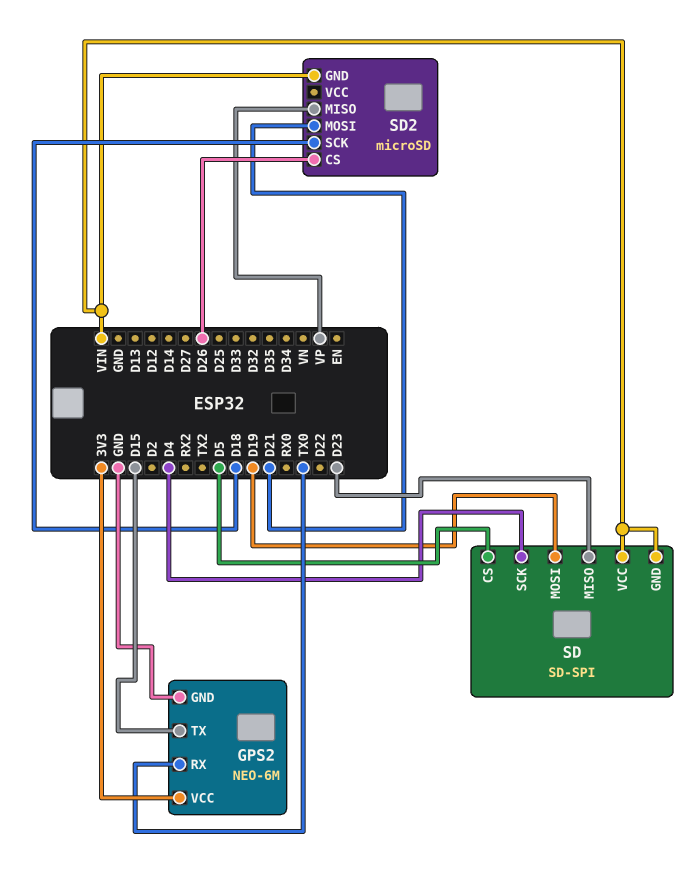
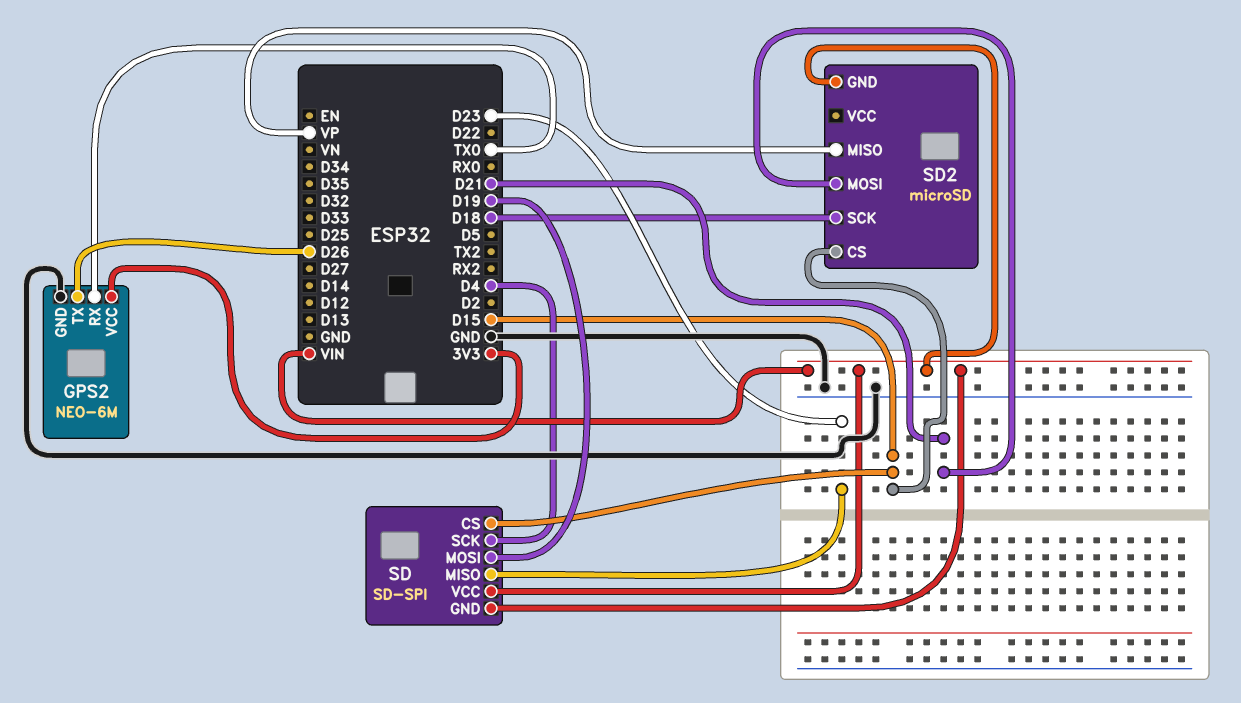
GPS2 pin TX: D15 -> D26
SD pin CS: D5 -> D15
SD2 pin CS: D26 -> D15

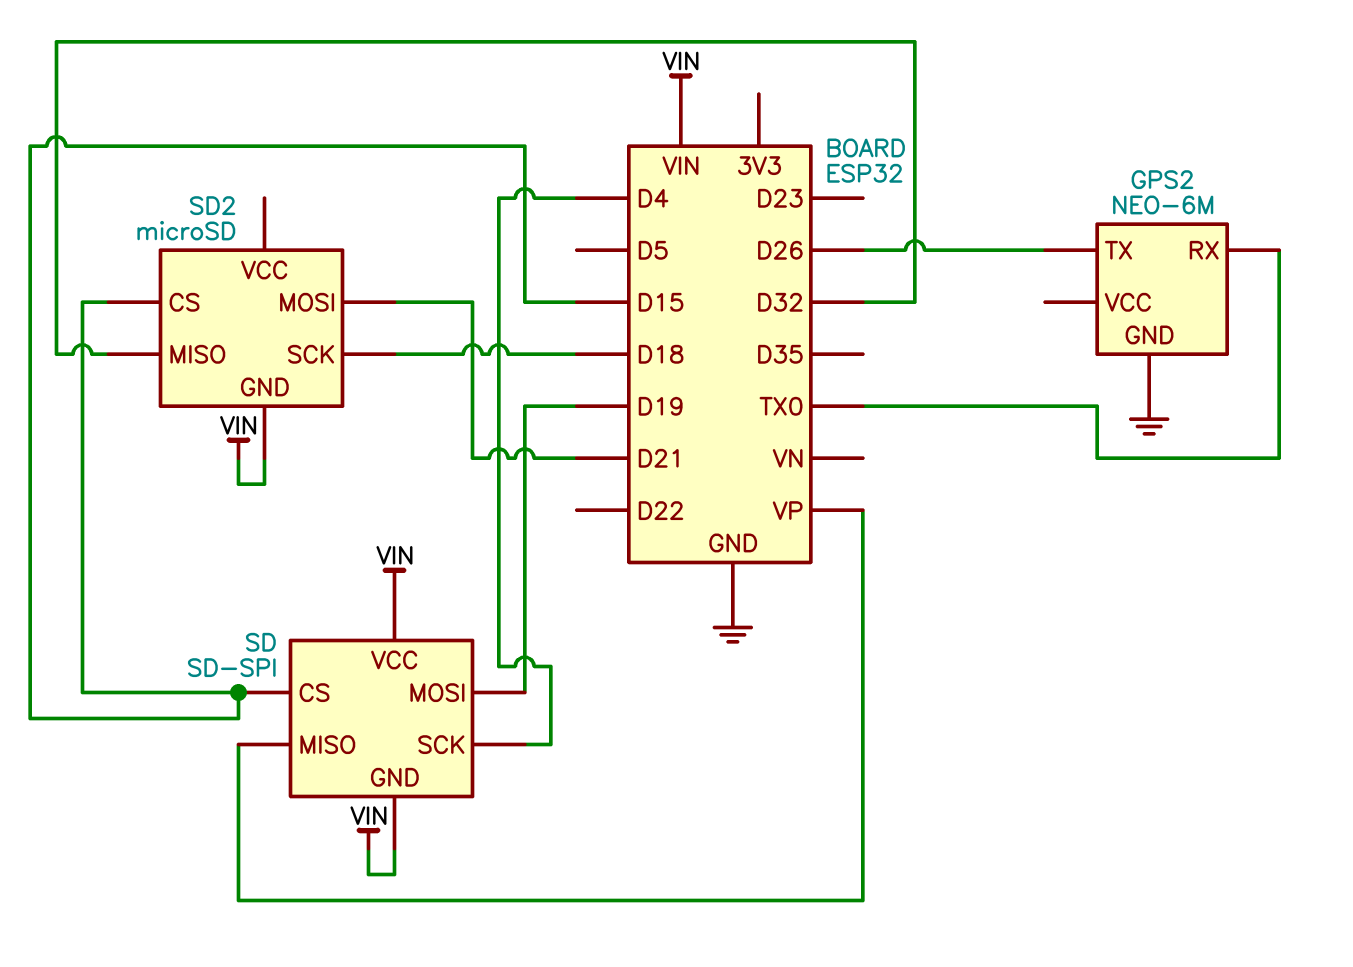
GPS2 pin VCC: 3V3 -> none
SD pin MISO: D23 -> VP
SD2 pin MISO: VP -> D32

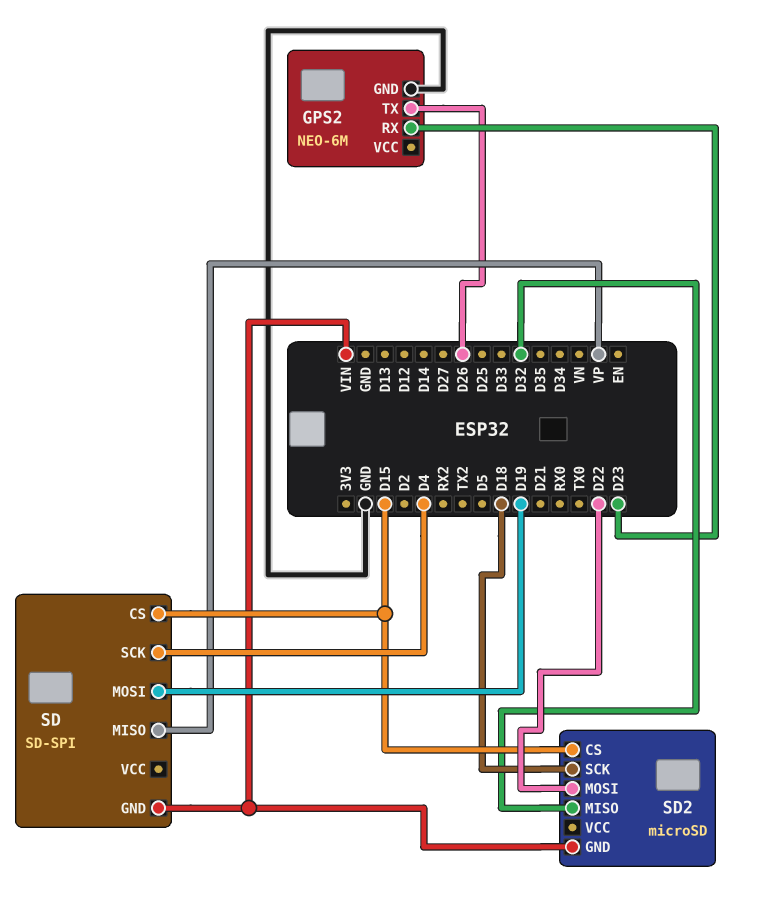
GPS2 pin RX: TX0 -> D23
SD pin VCC: VIN -> none
SD2 pin MOSI: D21 -> D22

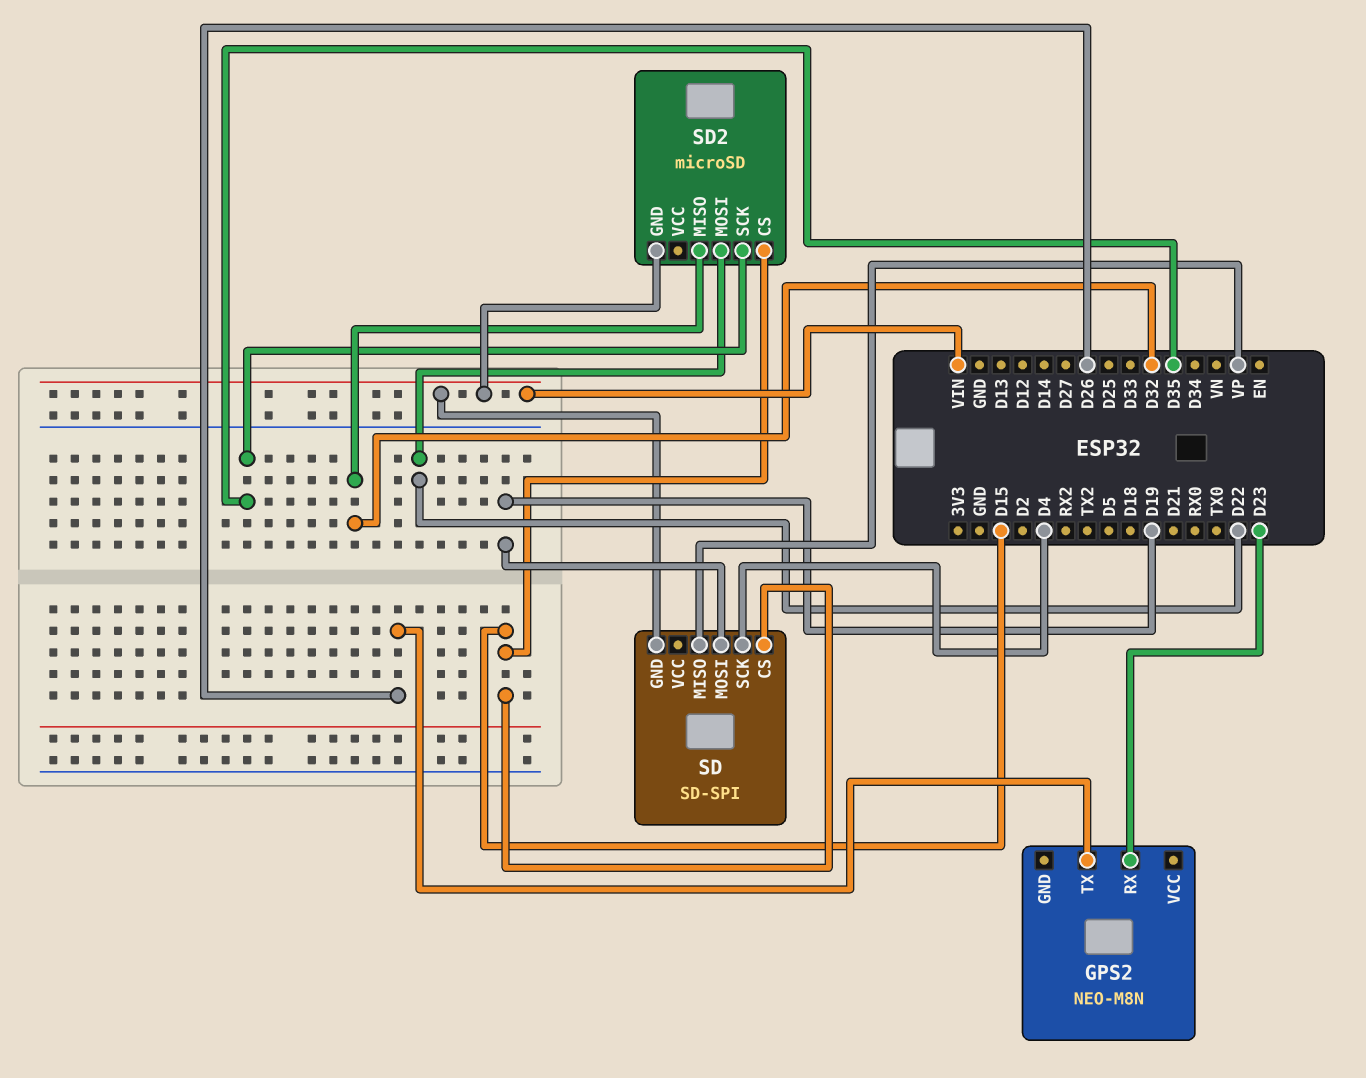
GPS2: NEO-6M -> NEO-M8N
GPS2 pin GND: GND -> none
SD2 pin SCK: D18 -> D35

